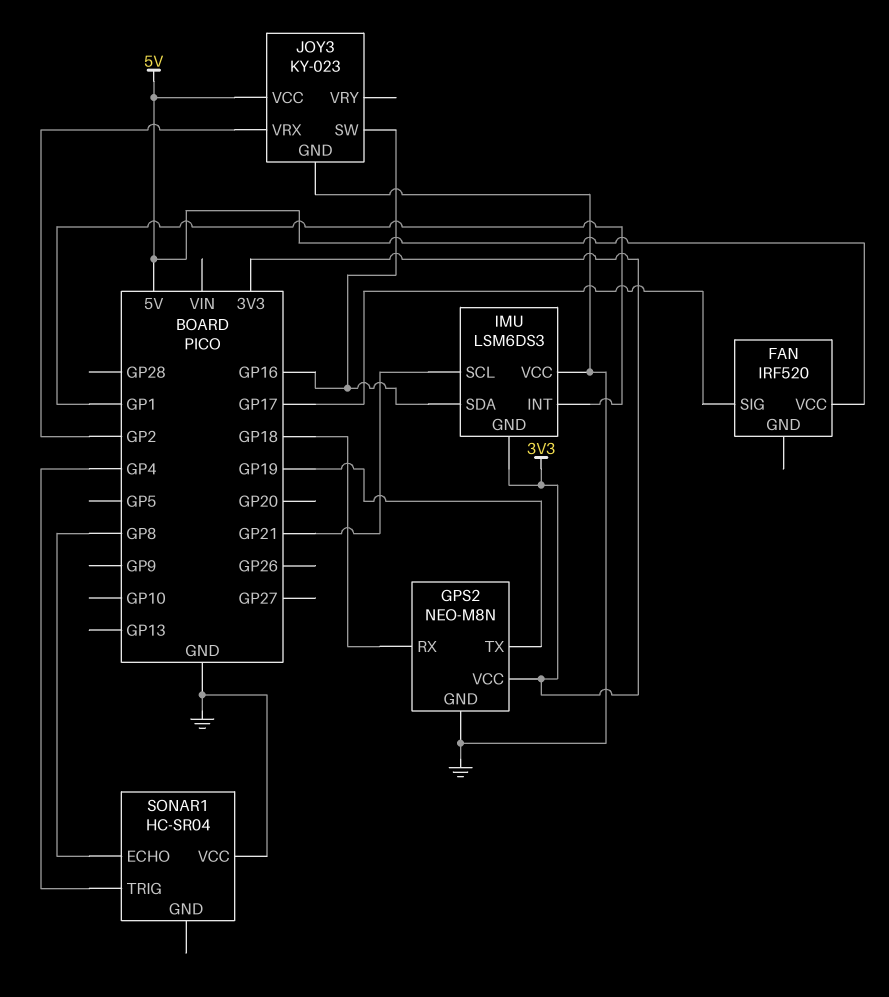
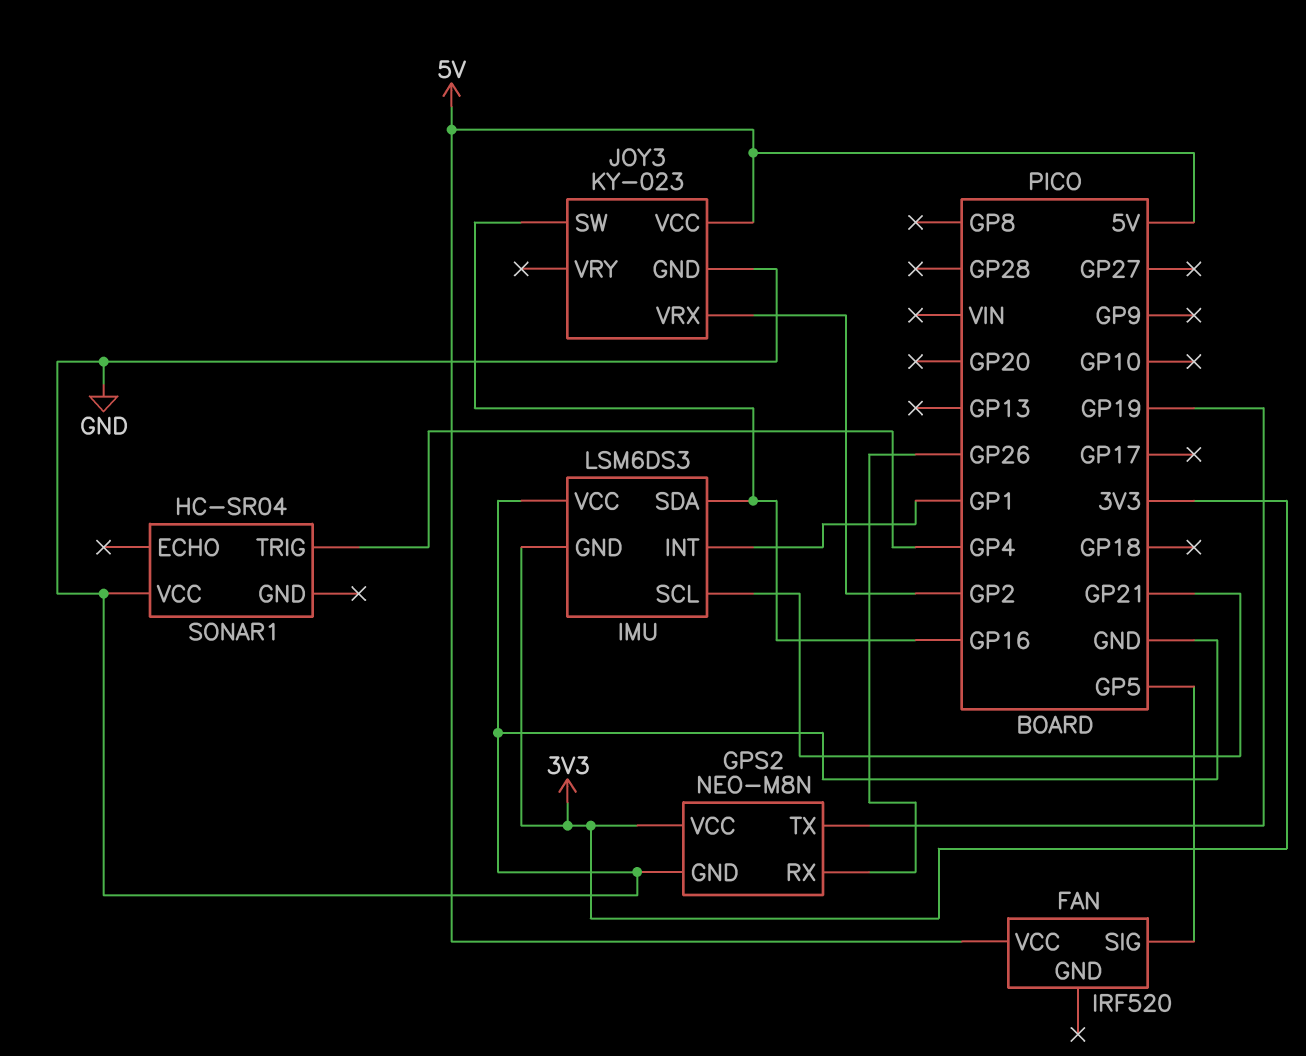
FAN pin SIG: GP17 -> GP5
GPS2 pin RX: GP18 -> GP26
SONAR1 pin ECHO: GP8 -> none

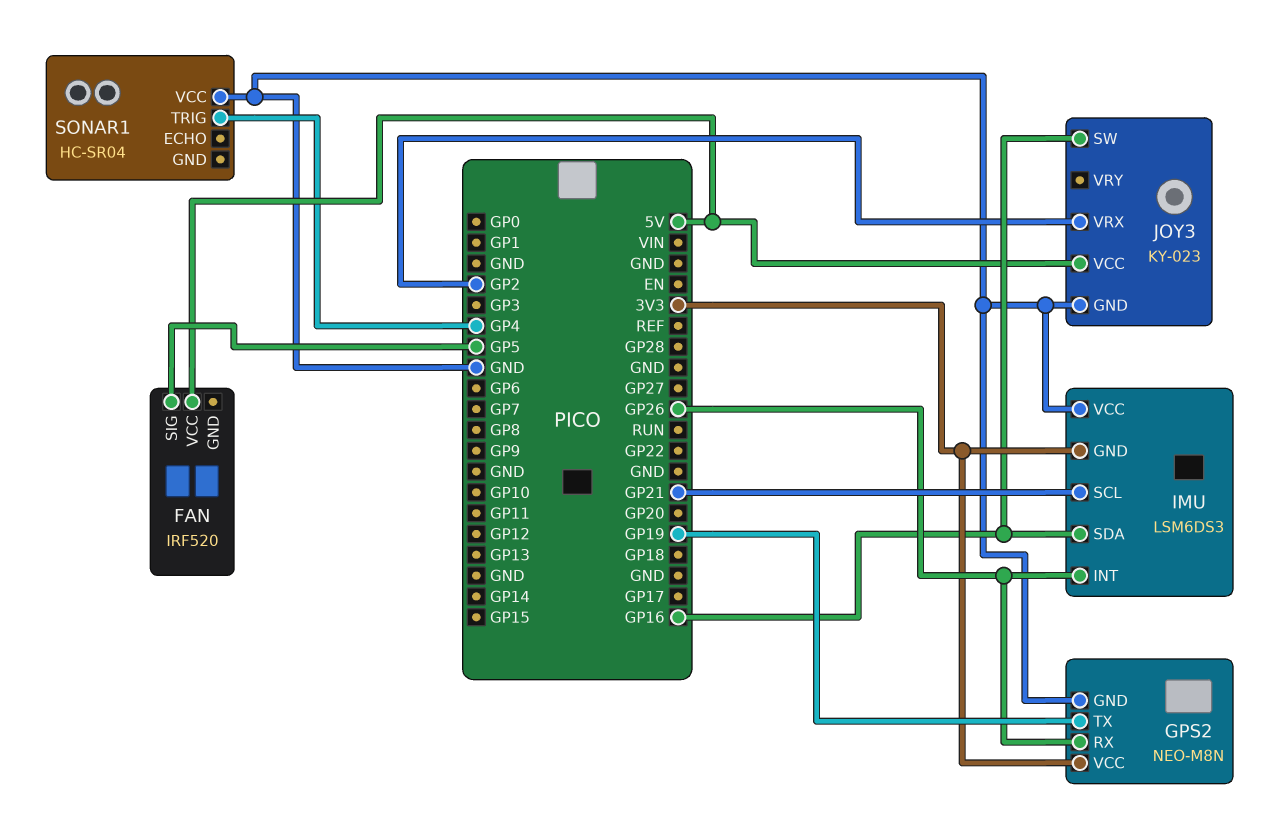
IMU pin INT: GP1 -> GP26

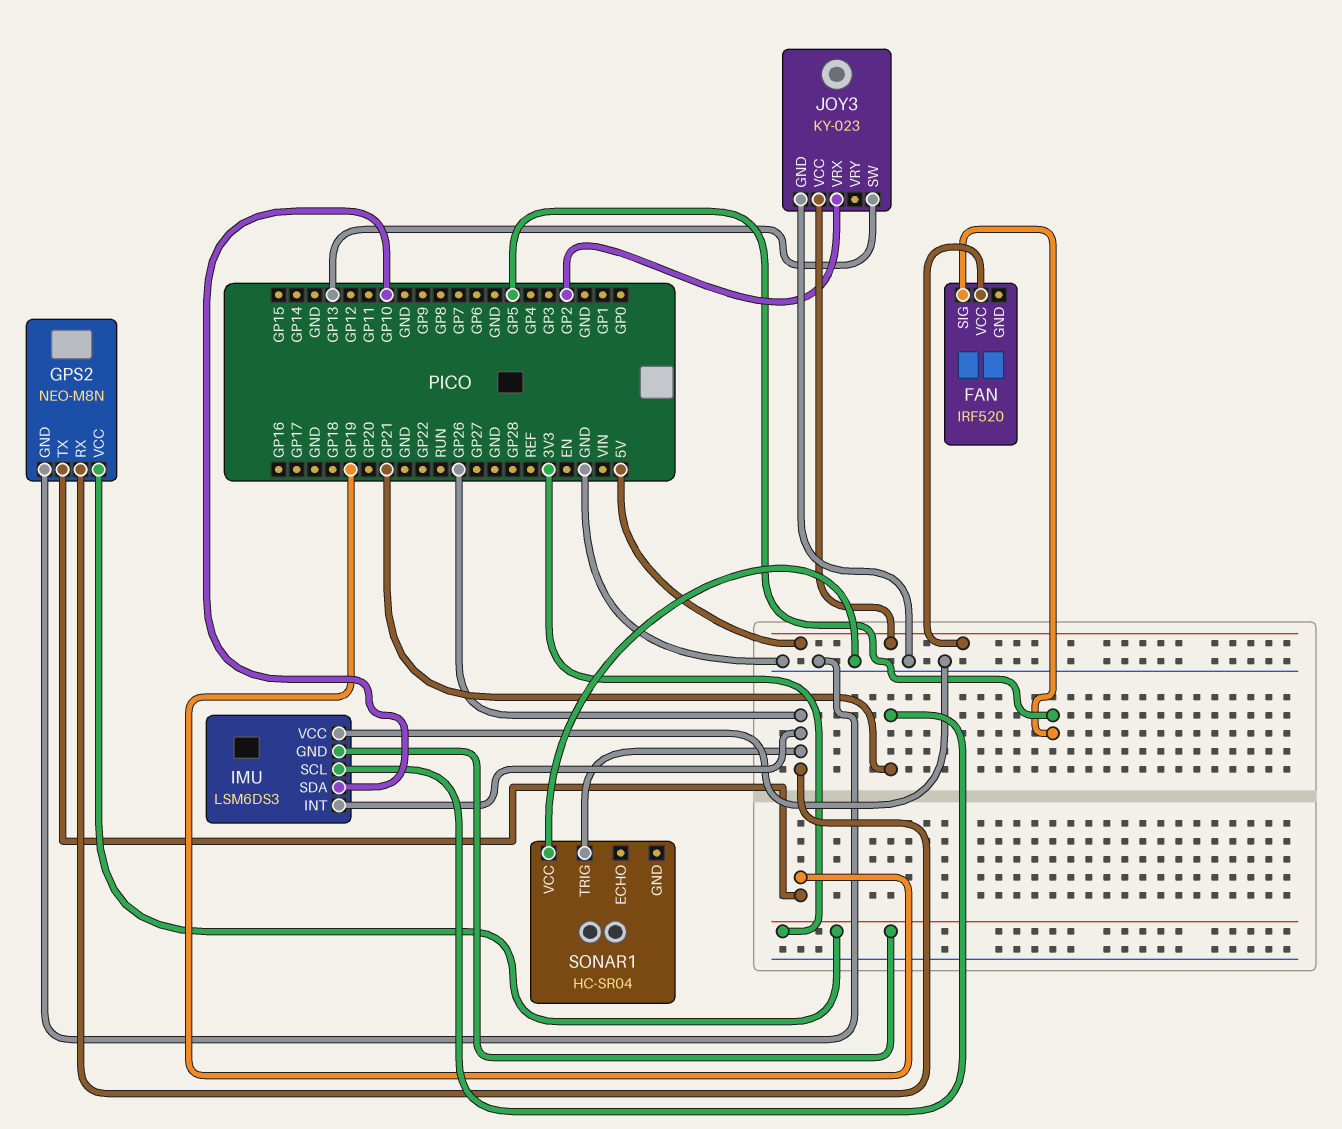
IMU pin SDA: GP16 -> GP10
JOY3 pin SW: GP16 -> GP13
SONAR1 pin TRIG: GP4 -> GP26

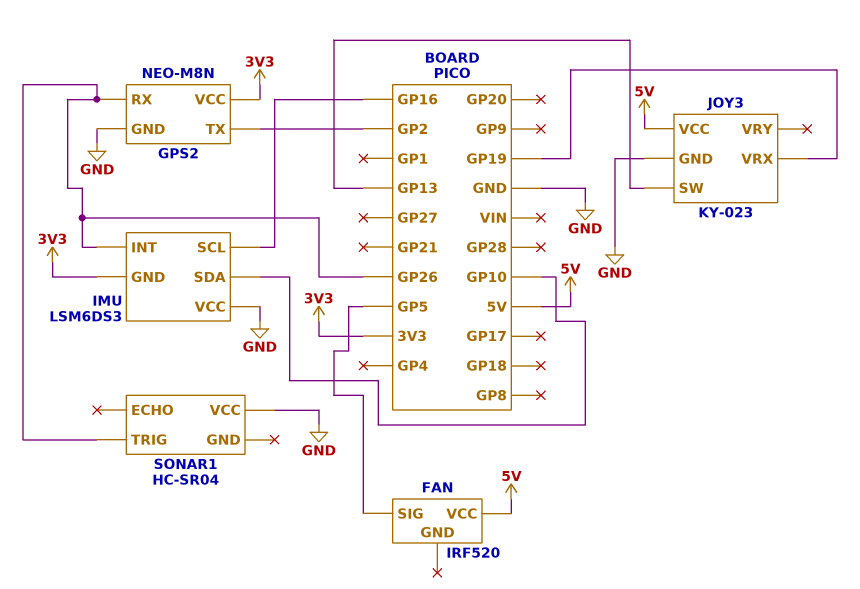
GPS2 pin TX: GP19 -> GP2
IMU pin SCL: GP21 -> GP16
JOY3 pin VRX: GP2 -> GP19

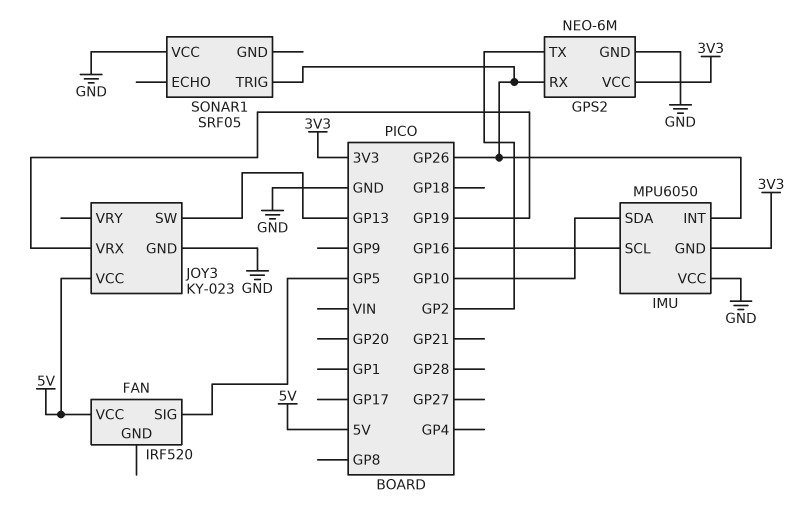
GPS2: NEO-M8N -> NEO-6M
IMU: LSM6DS3 -> MPU6050
SONAR1: HC-SR04 -> SRF05

